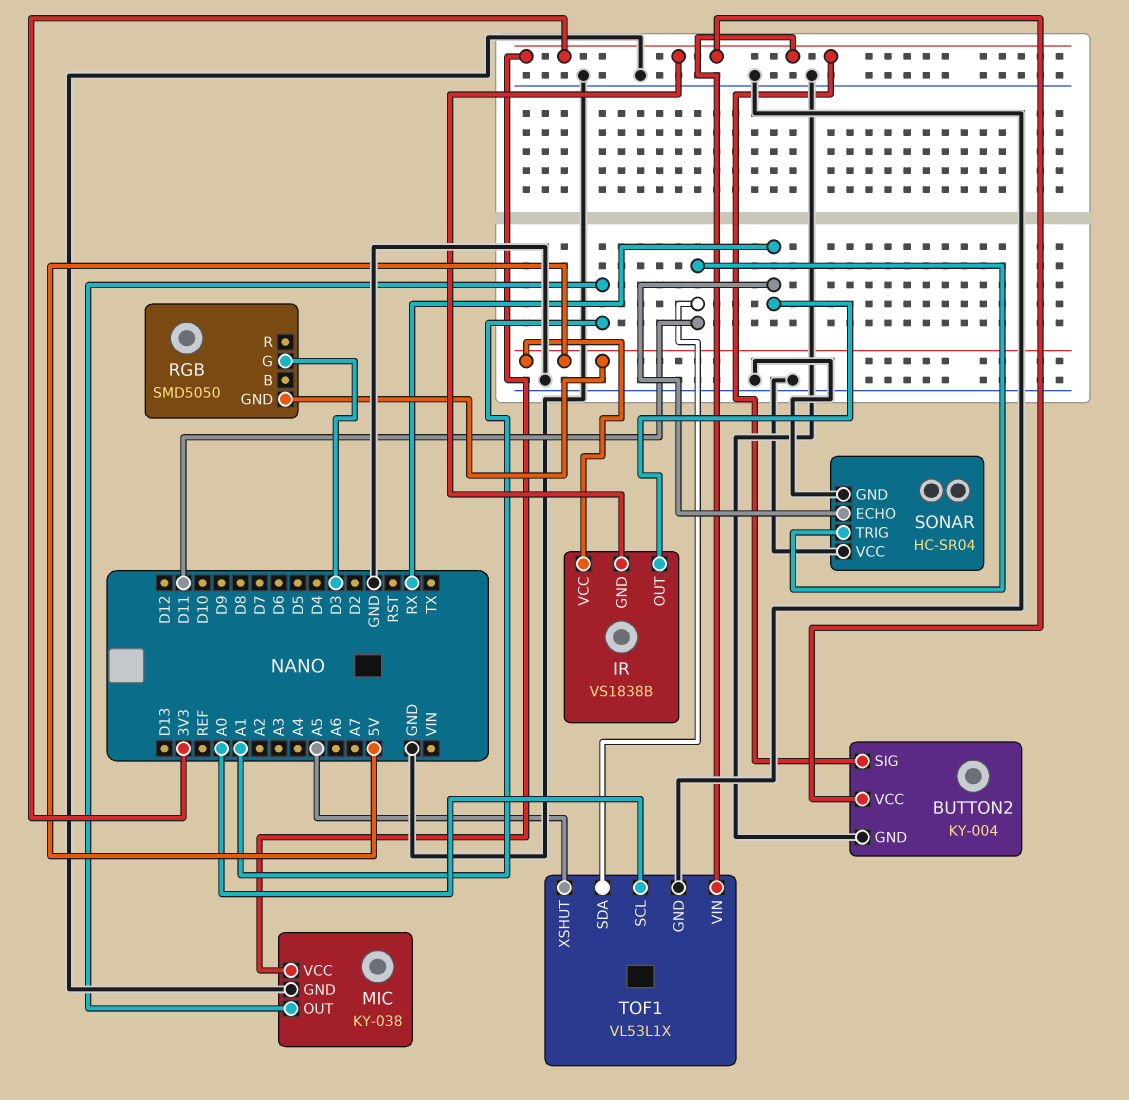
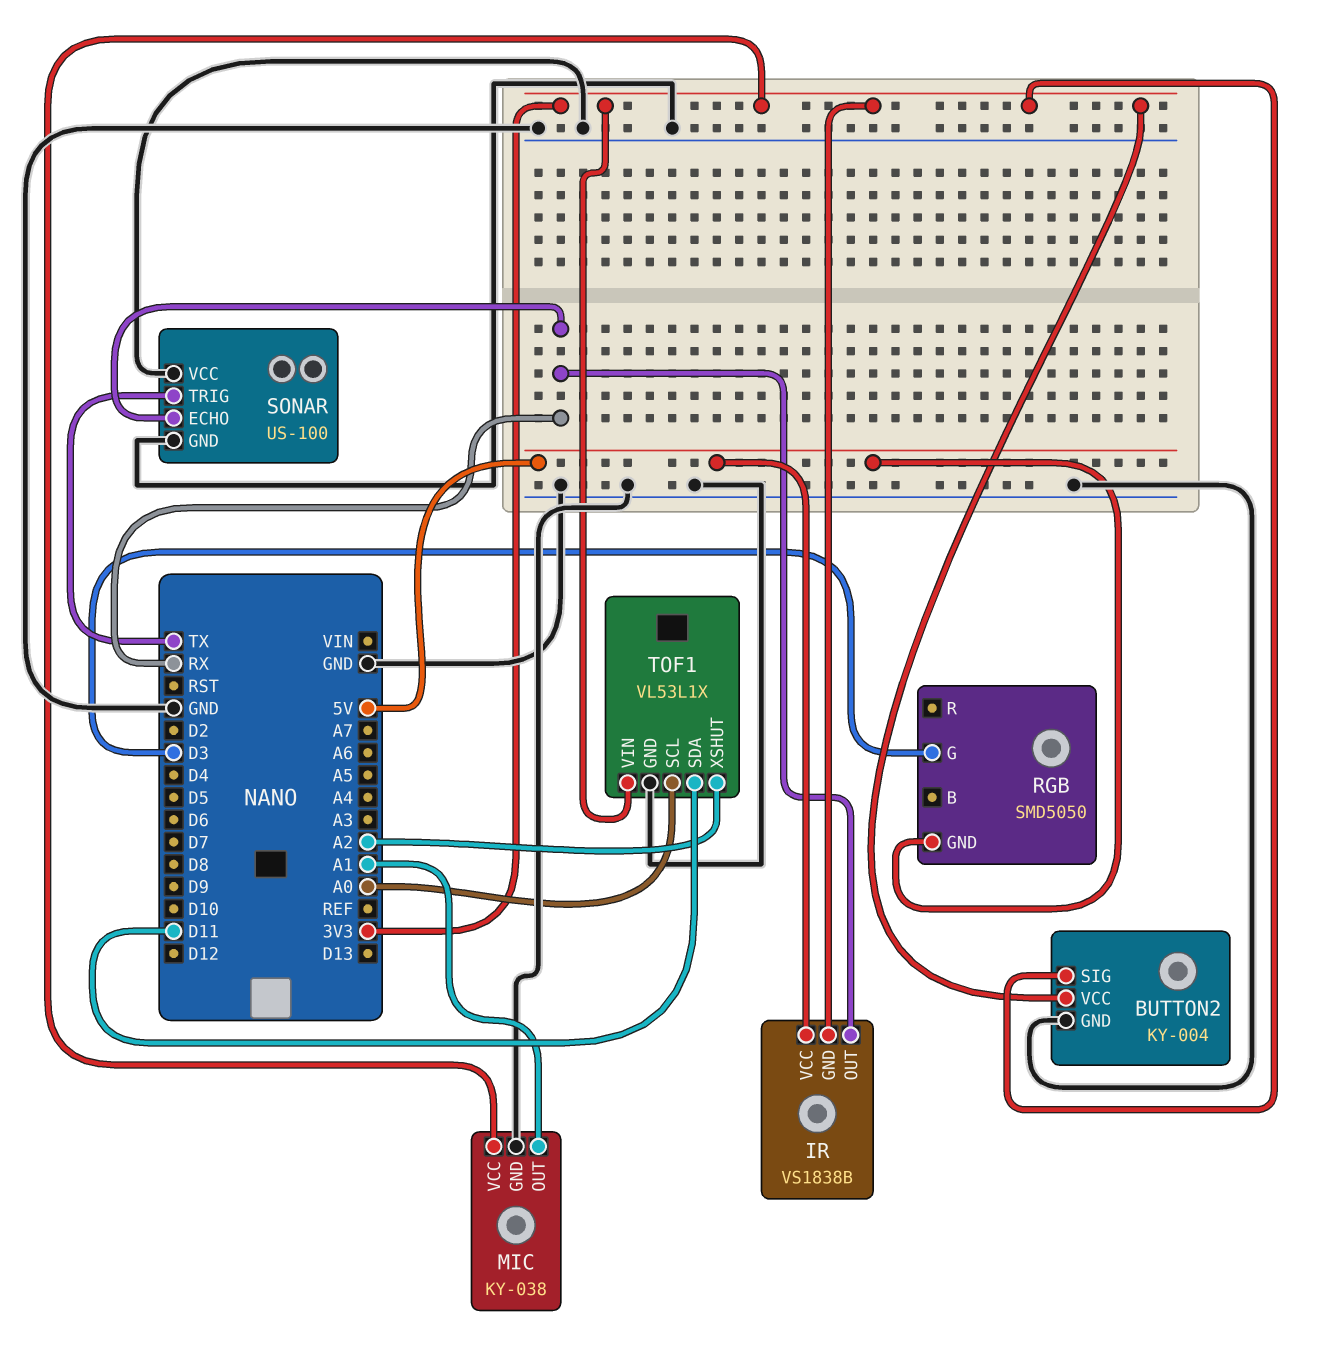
SONAR: HC-SR04 -> US-100
SONAR pin TRIG: D11 -> TX
TOF1 pin XSHUT: A5 -> A2

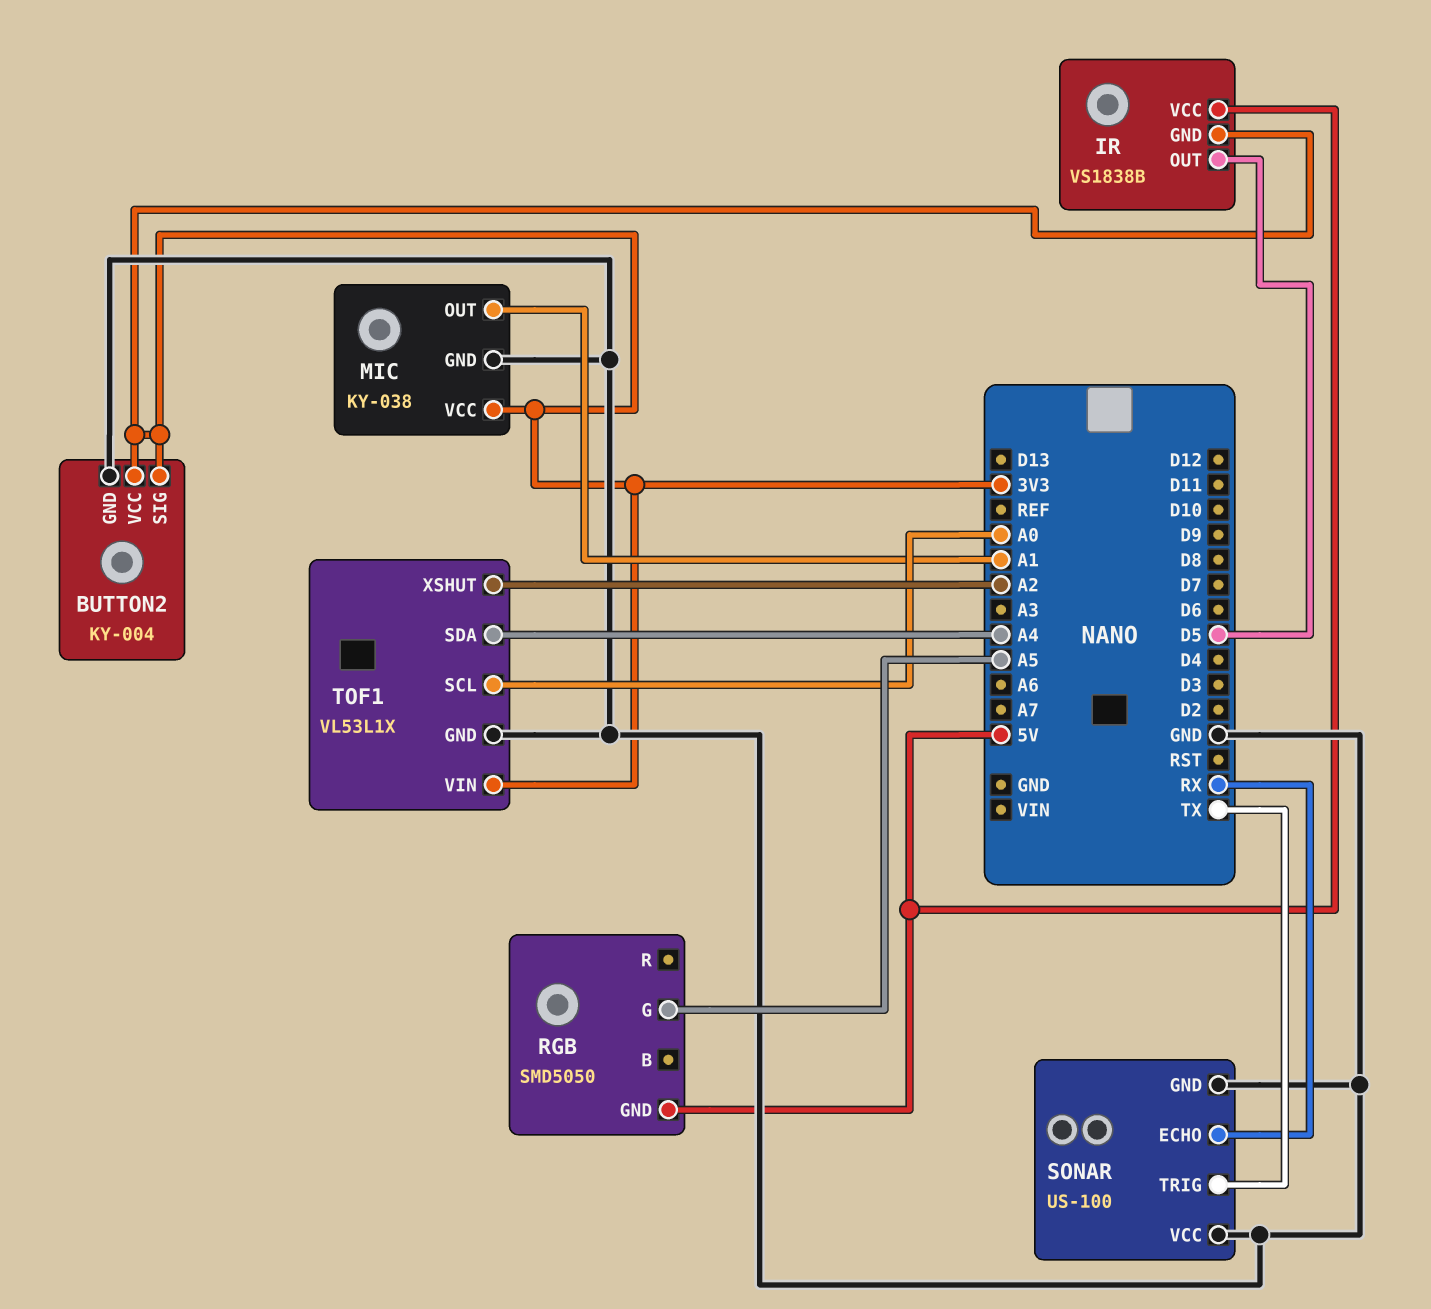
IR pin OUT: RX -> D5
RGB pin G: D3 -> A5
TOF1 pin SDA: D11 -> A4

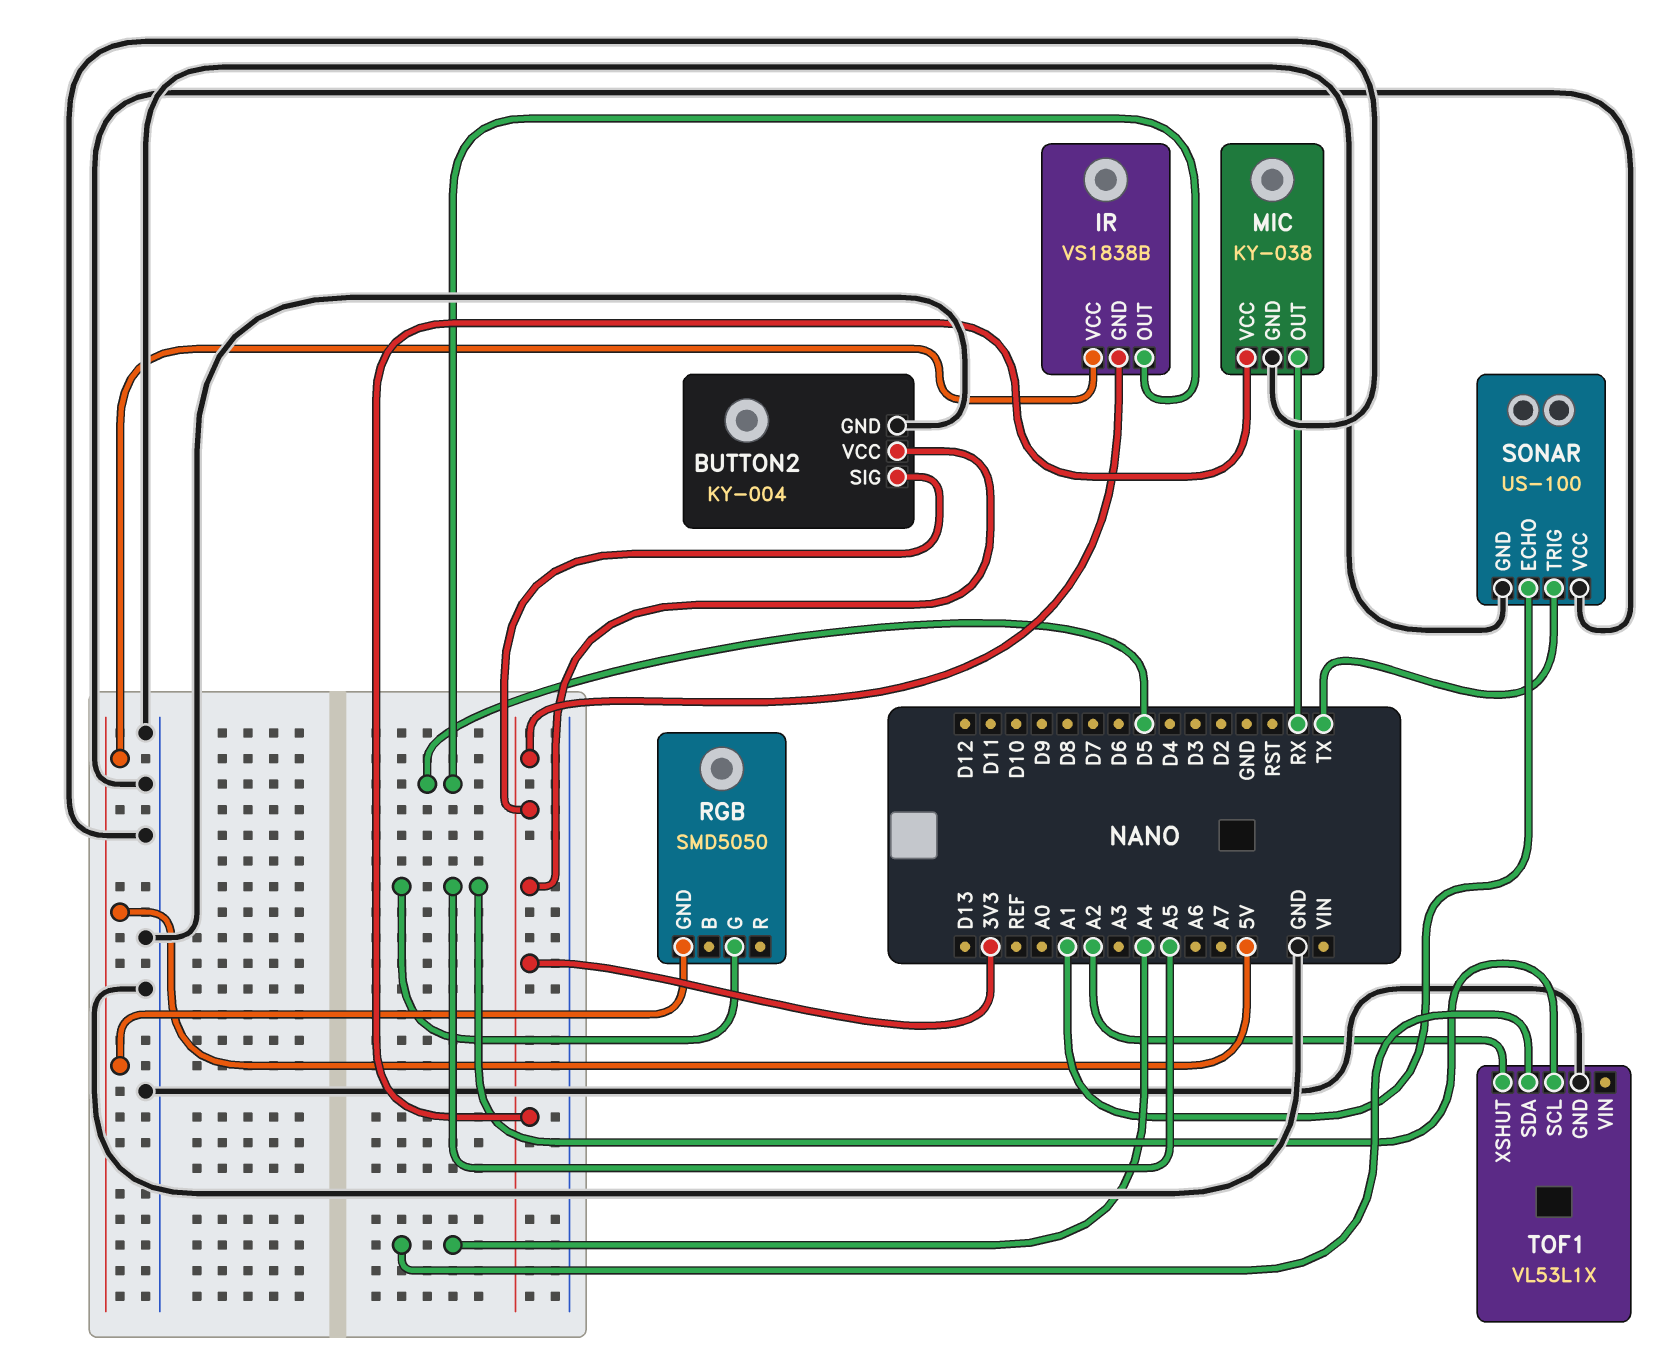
MIC pin OUT: A1 -> RX
SONAR pin ECHO: RX -> A1
TOF1 pin SCL: A0 -> A5
TOF1 pin VIN: 3V3 -> none

